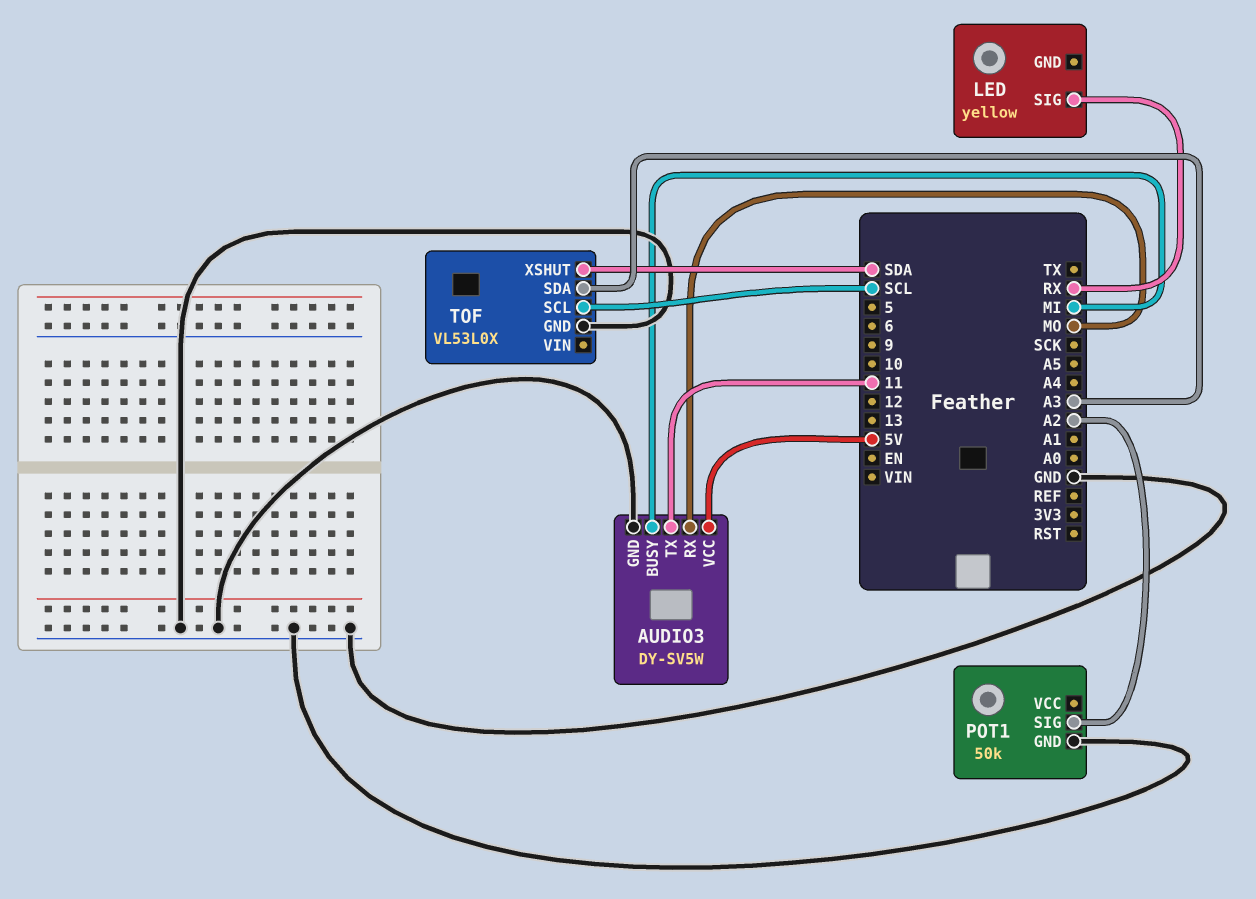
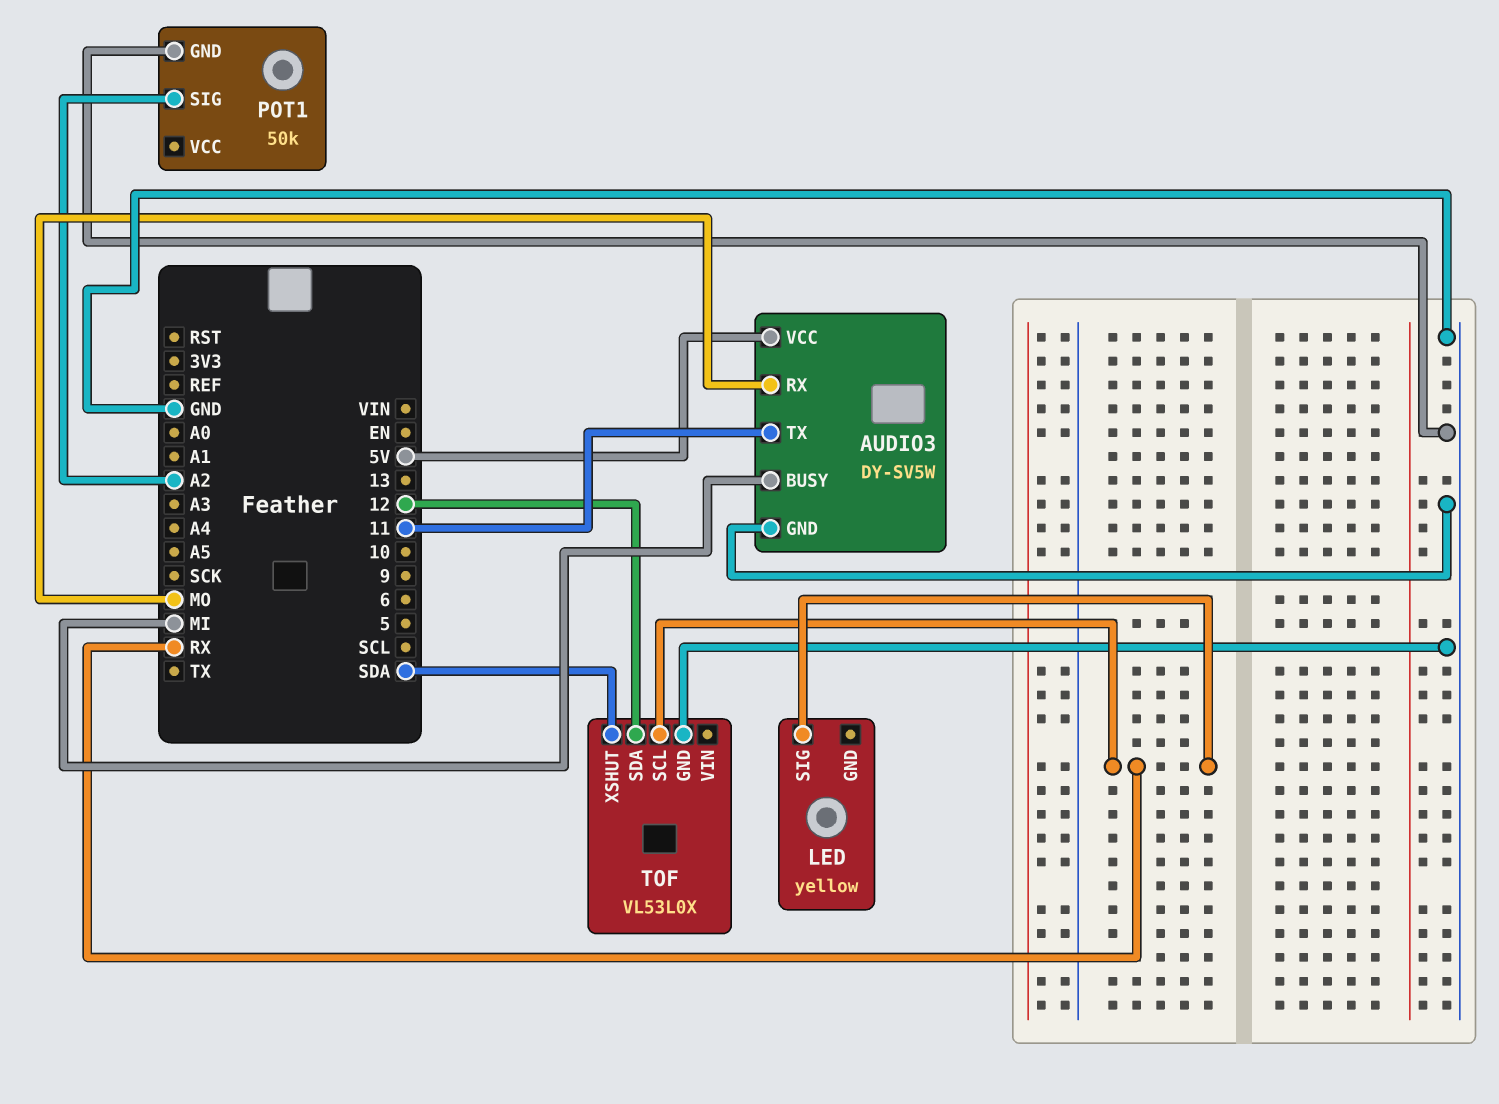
TOF pin SCL: SCL -> RX
TOF pin SDA: A3 -> 12

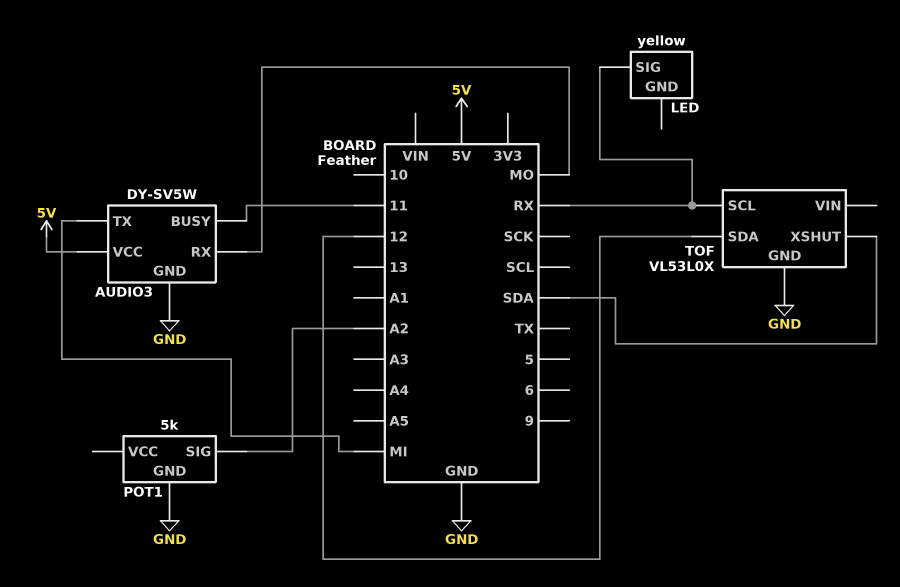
AUDIO3 pin BUSY: MI -> 11
AUDIO3 pin TX: 11 -> MI
POT1: 50k -> 5k

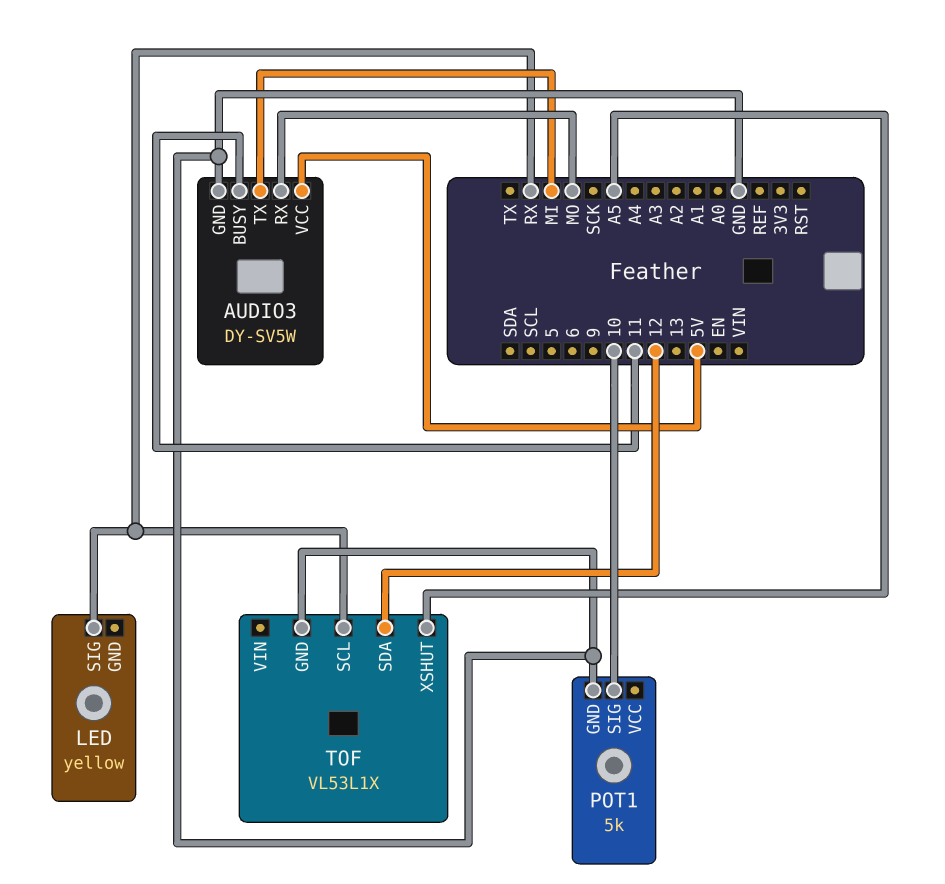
POT1 pin SIG: A2 -> 10
TOF: VL53L0X -> VL53L1X
TOF pin XSHUT: SDA -> A5

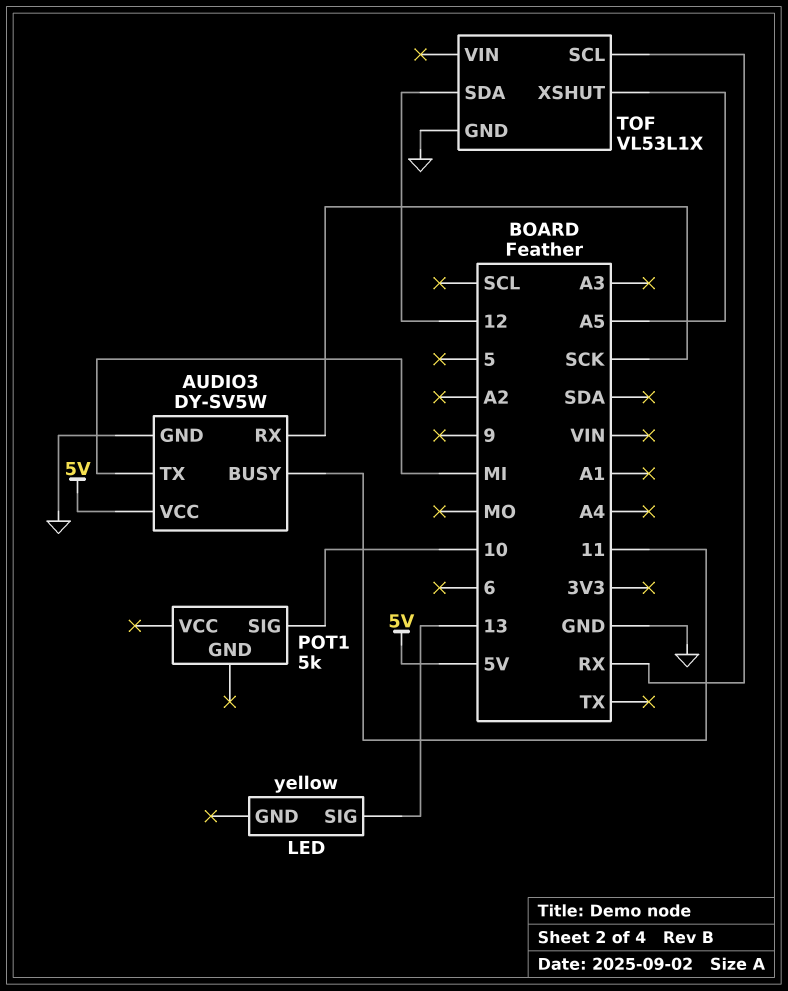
AUDIO3 pin RX: MO -> SCK
LED pin SIG: RX -> 13
POT1 pin GND: GND -> none

